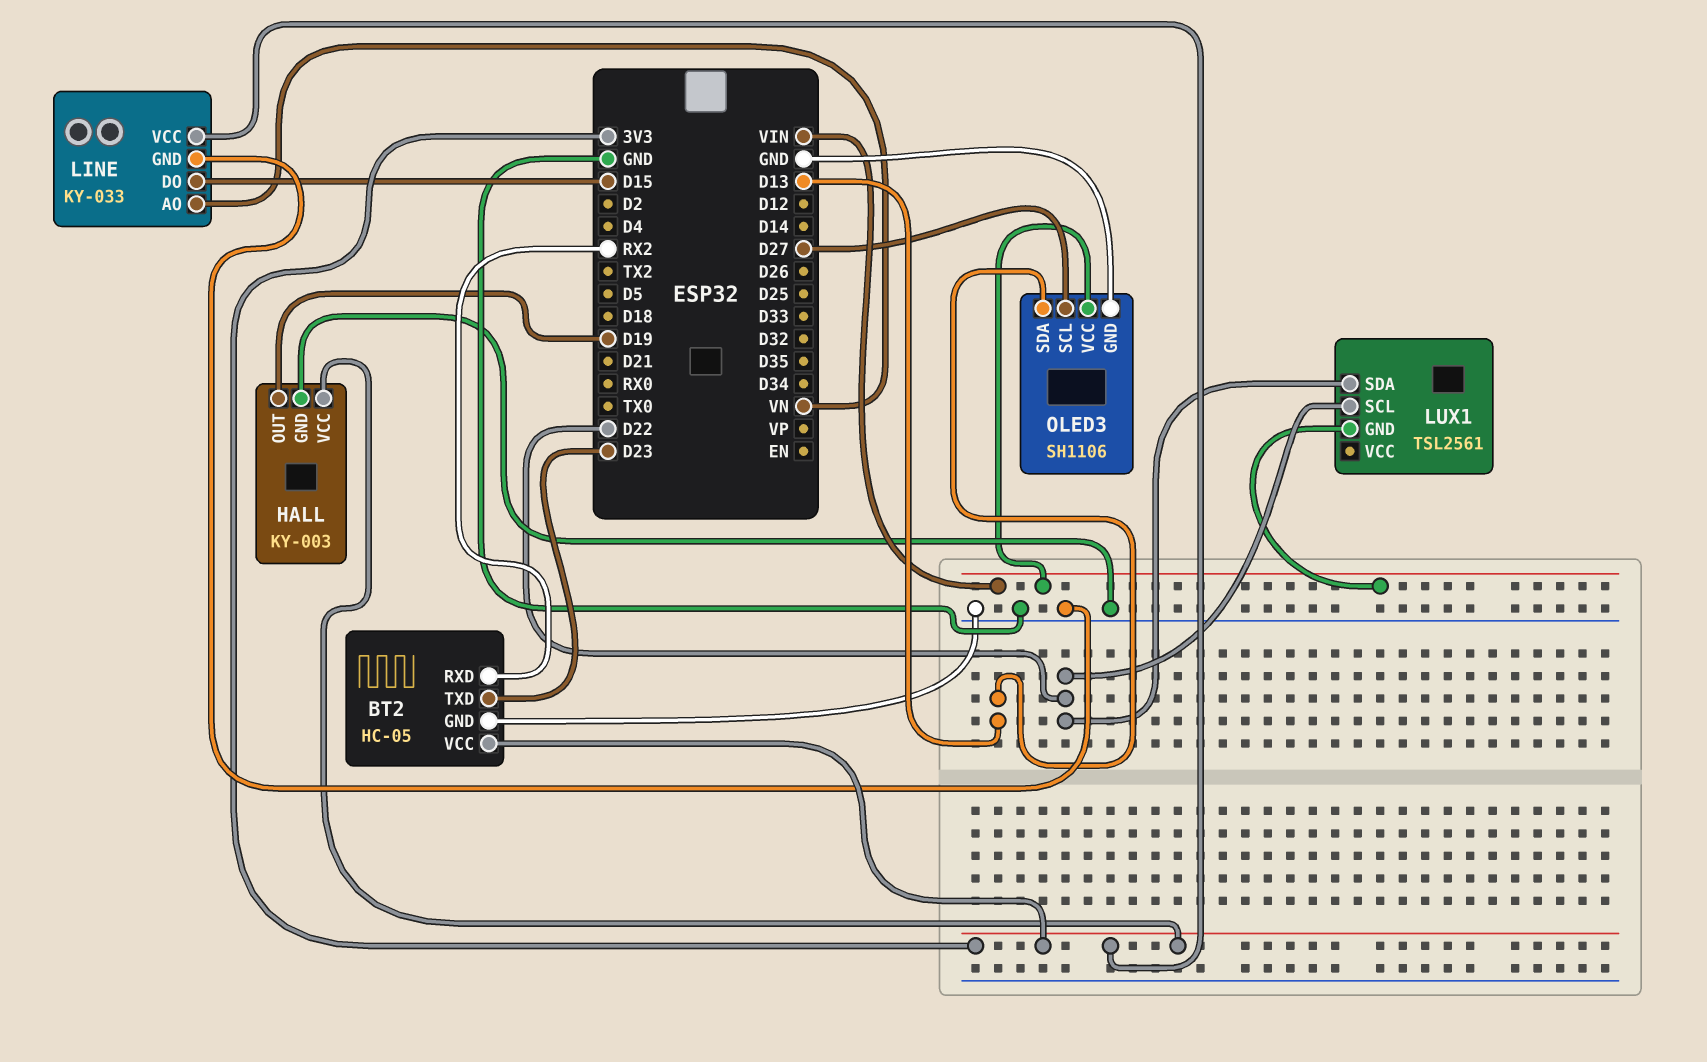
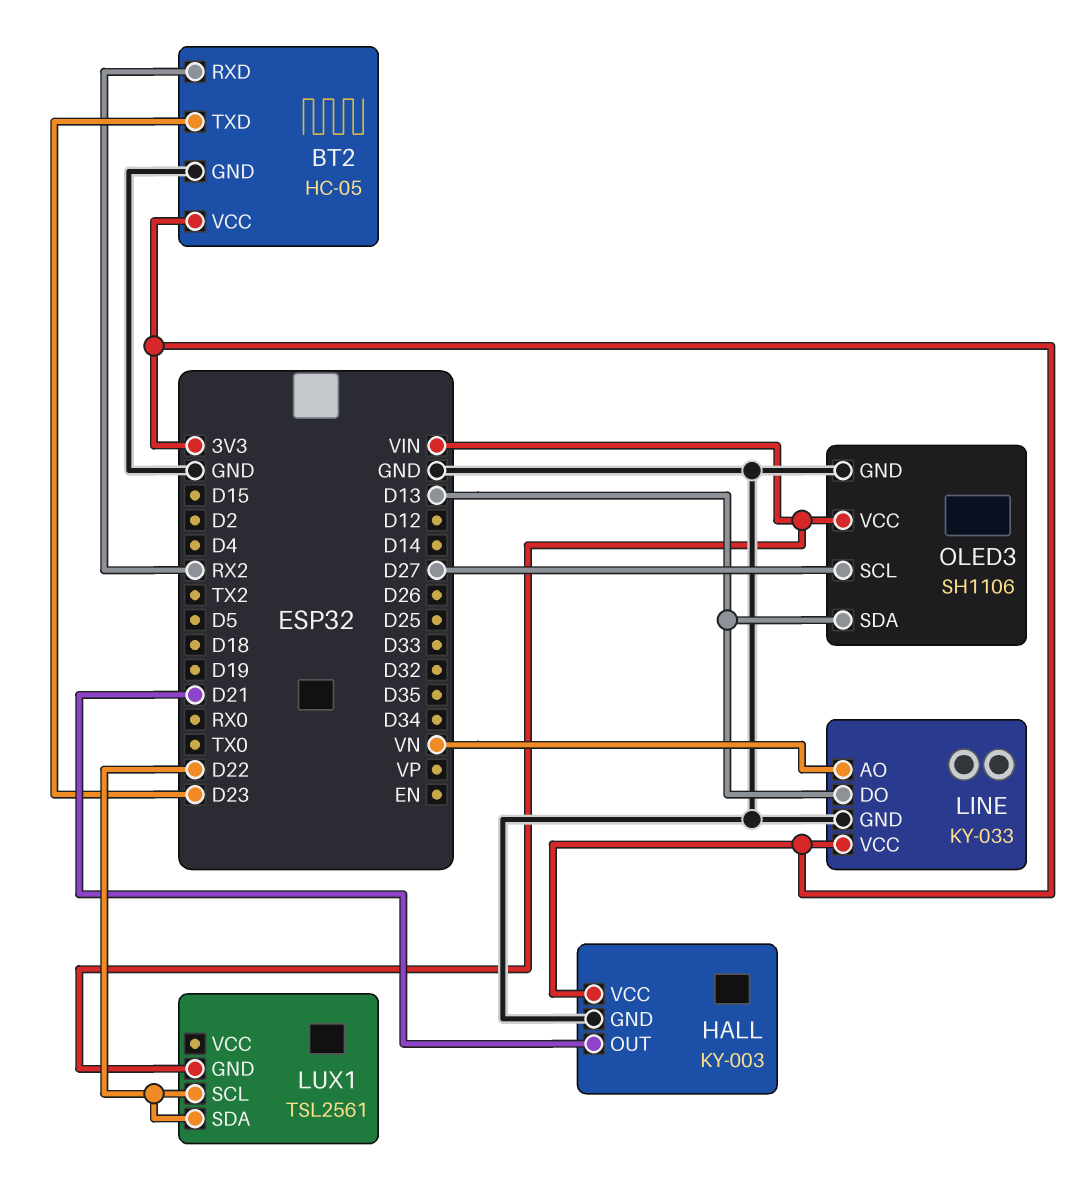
HALL pin OUT: D19 -> D21
LINE pin DO: D15 -> D13

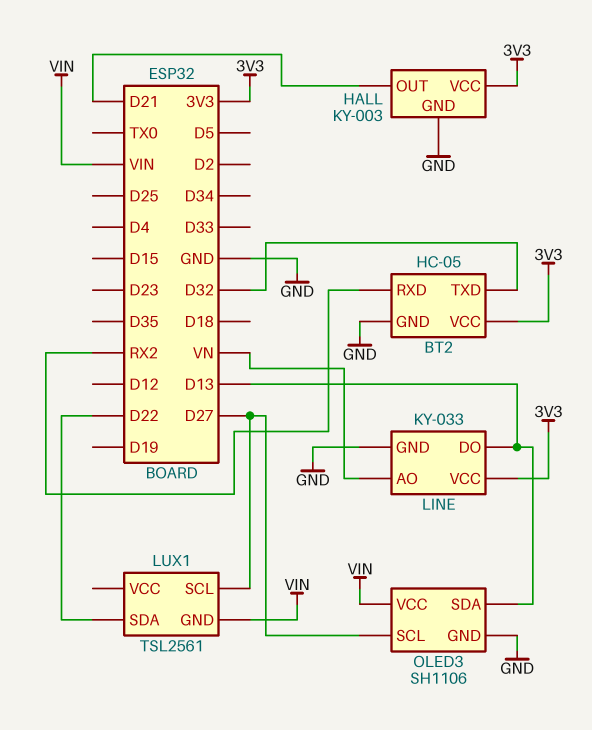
BT2 pin TXD: D23 -> D32
LUX1 pin SCL: D22 -> D27

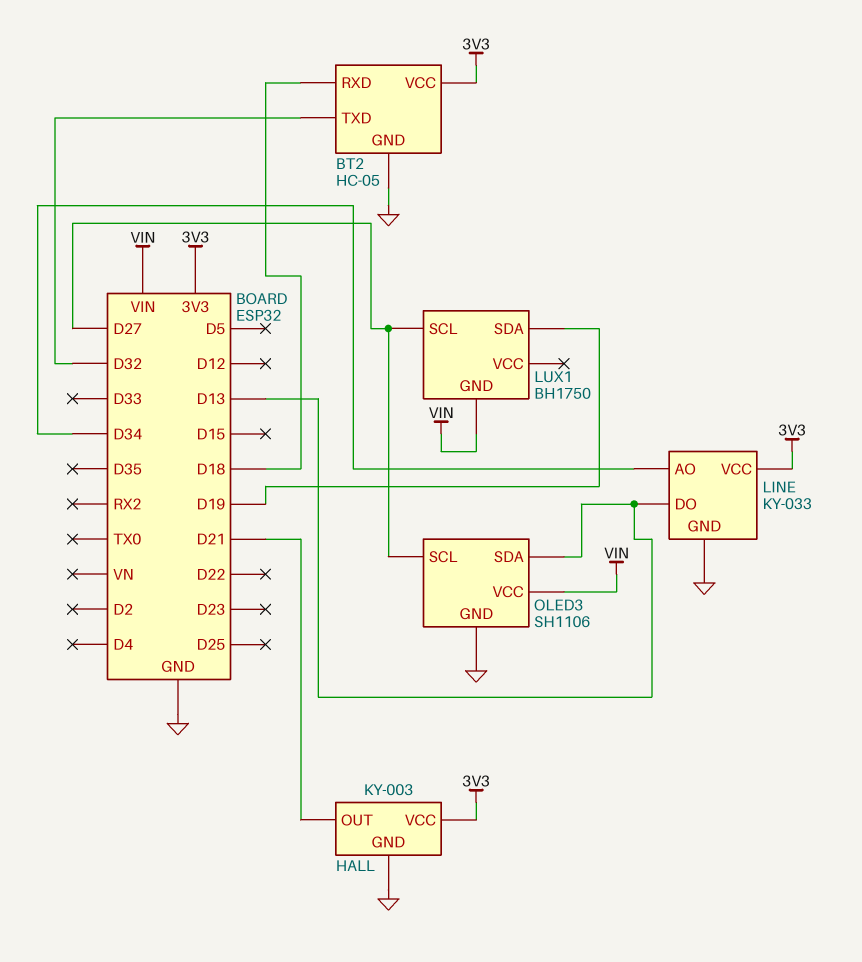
BT2 pin RXD: RX2 -> D18
LINE pin AO: VN -> D34
LUX1: TSL2561 -> BH1750
LUX1 pin SDA: D22 -> D19

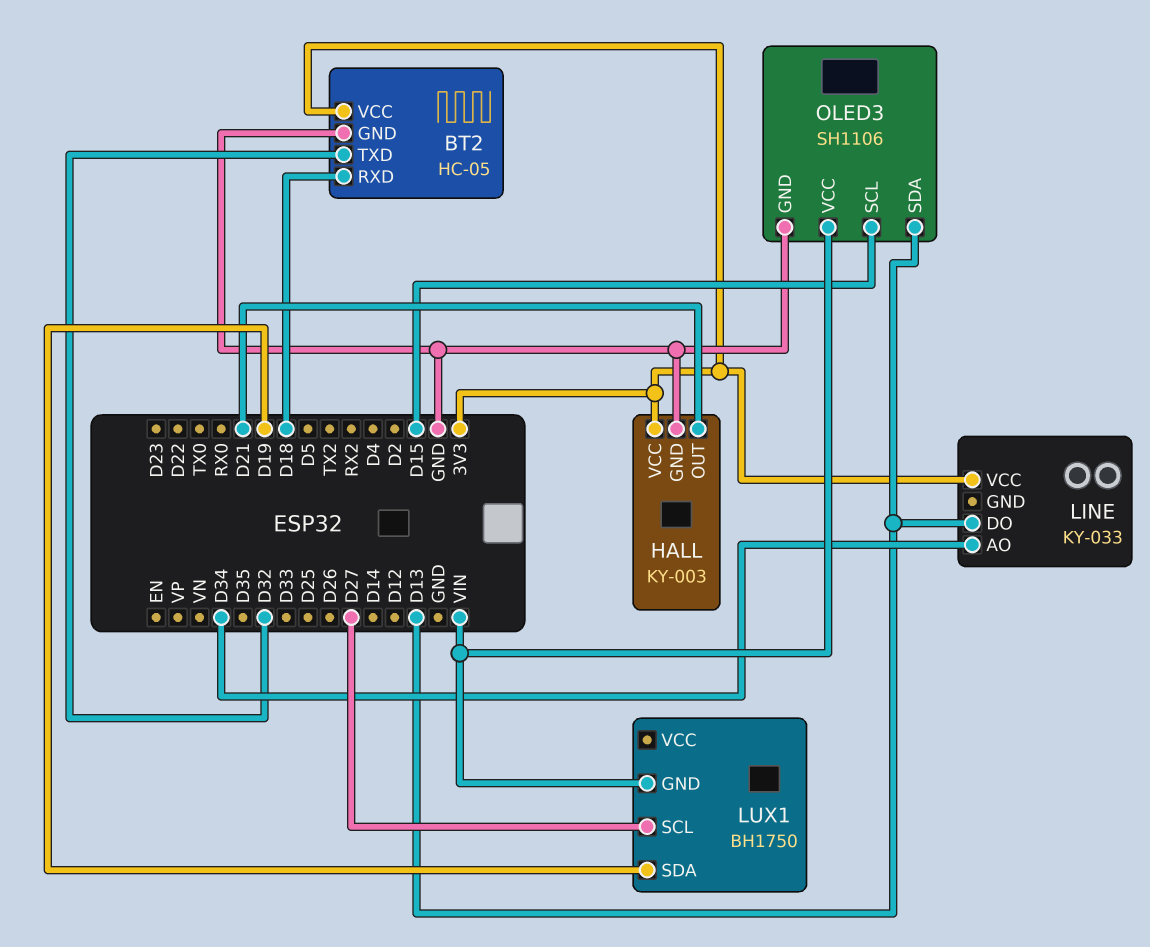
LINE pin GND: GND -> none
OLED3 pin SCL: D27 -> D15

